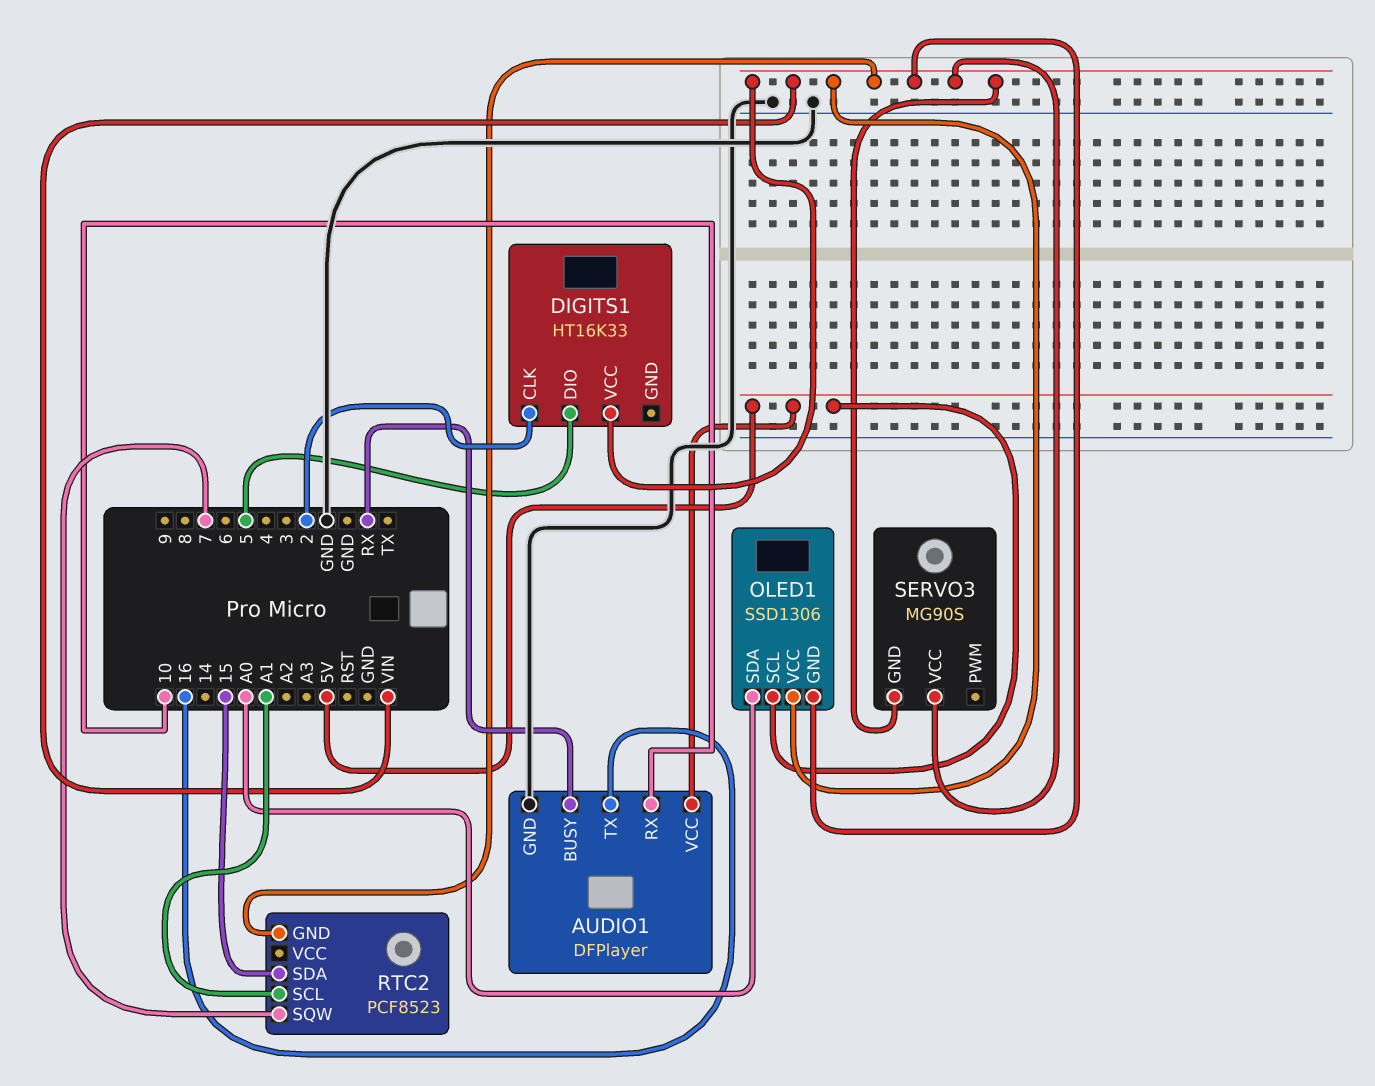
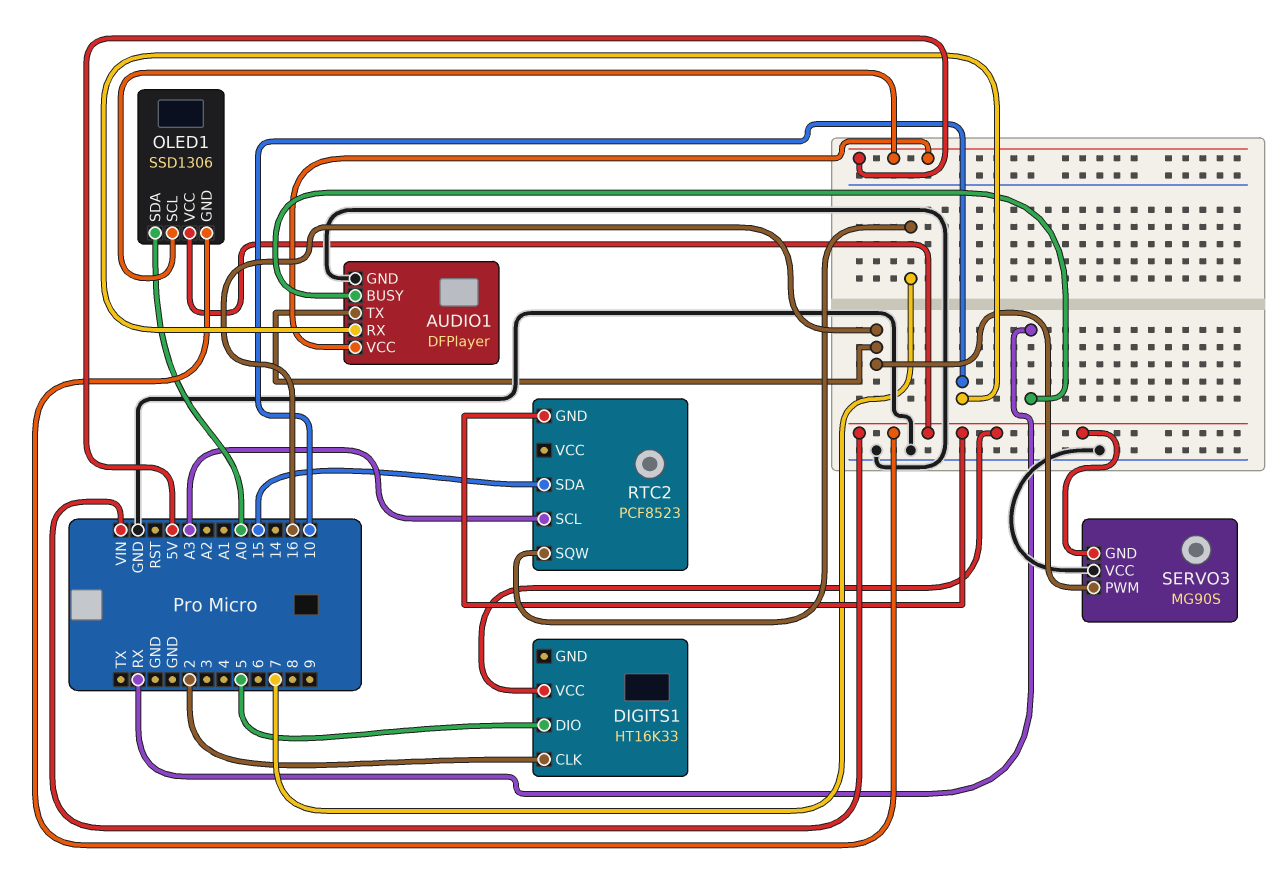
RTC2 pin SCL: A1 -> A3
SERVO3 pin PWM: none -> 16
SERVO3 pin VCC: VIN -> GND

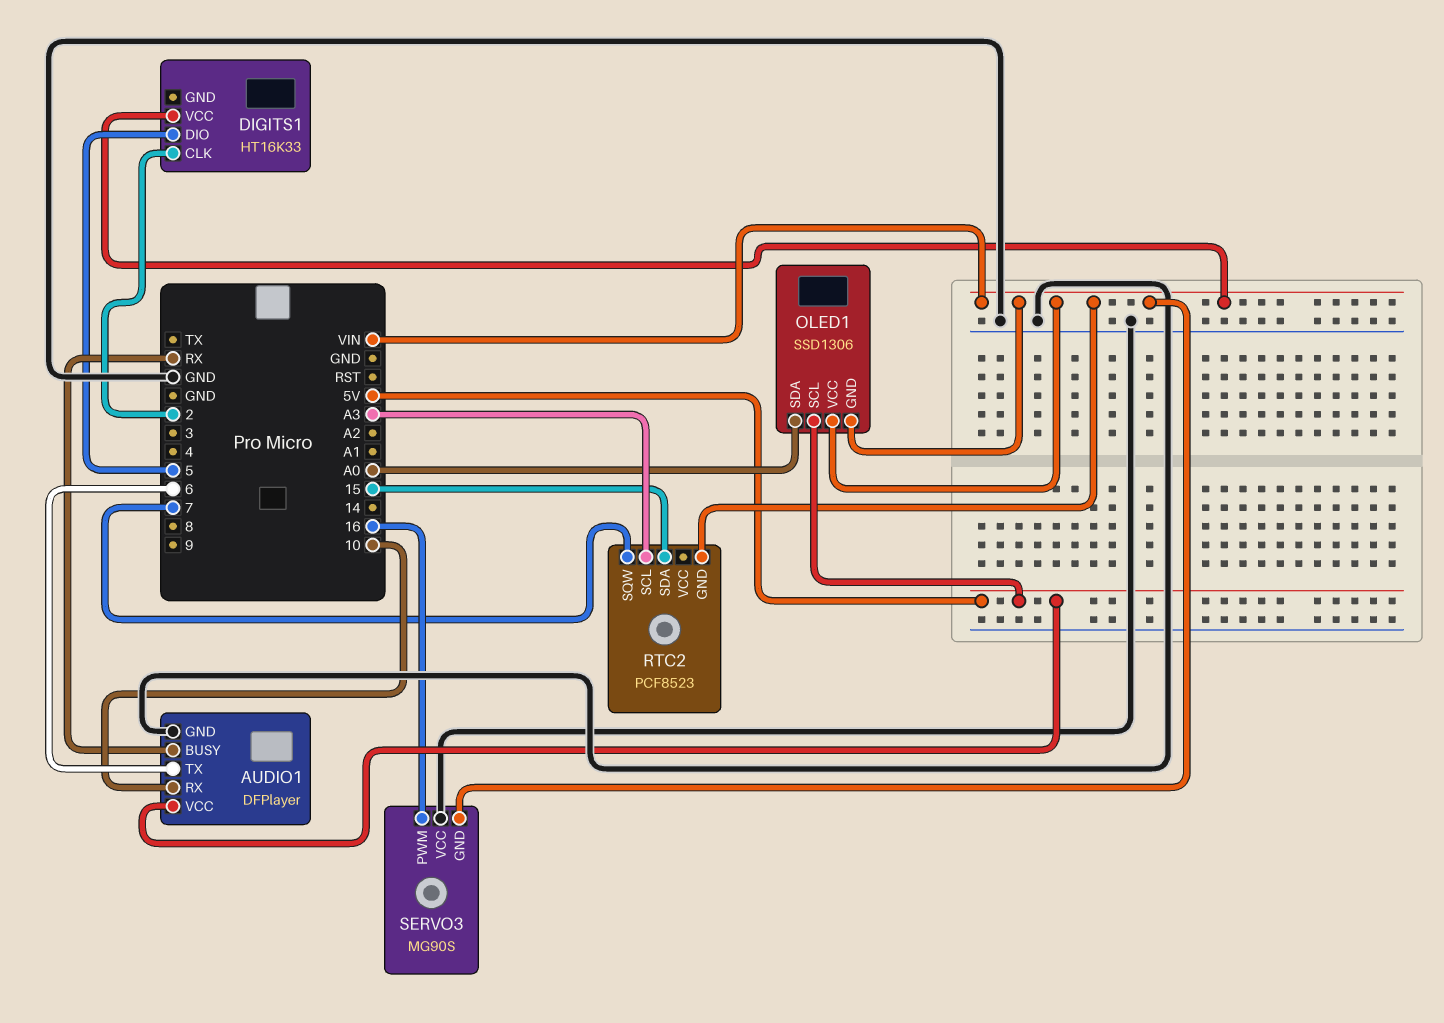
AUDIO1 pin TX: 16 -> 6

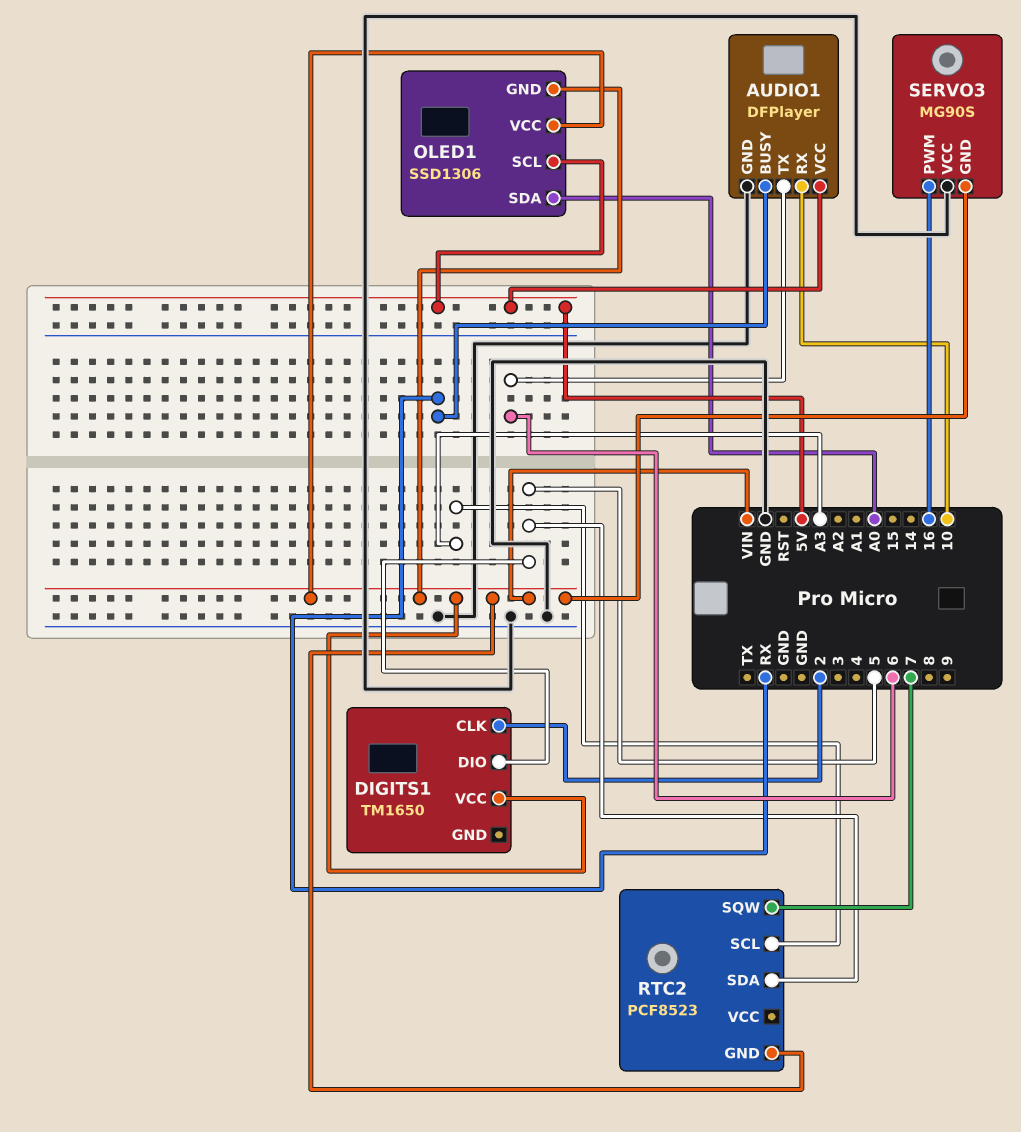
DIGITS1: HT16K33 -> TM1650
RTC2 pin SDA: 15 -> 5

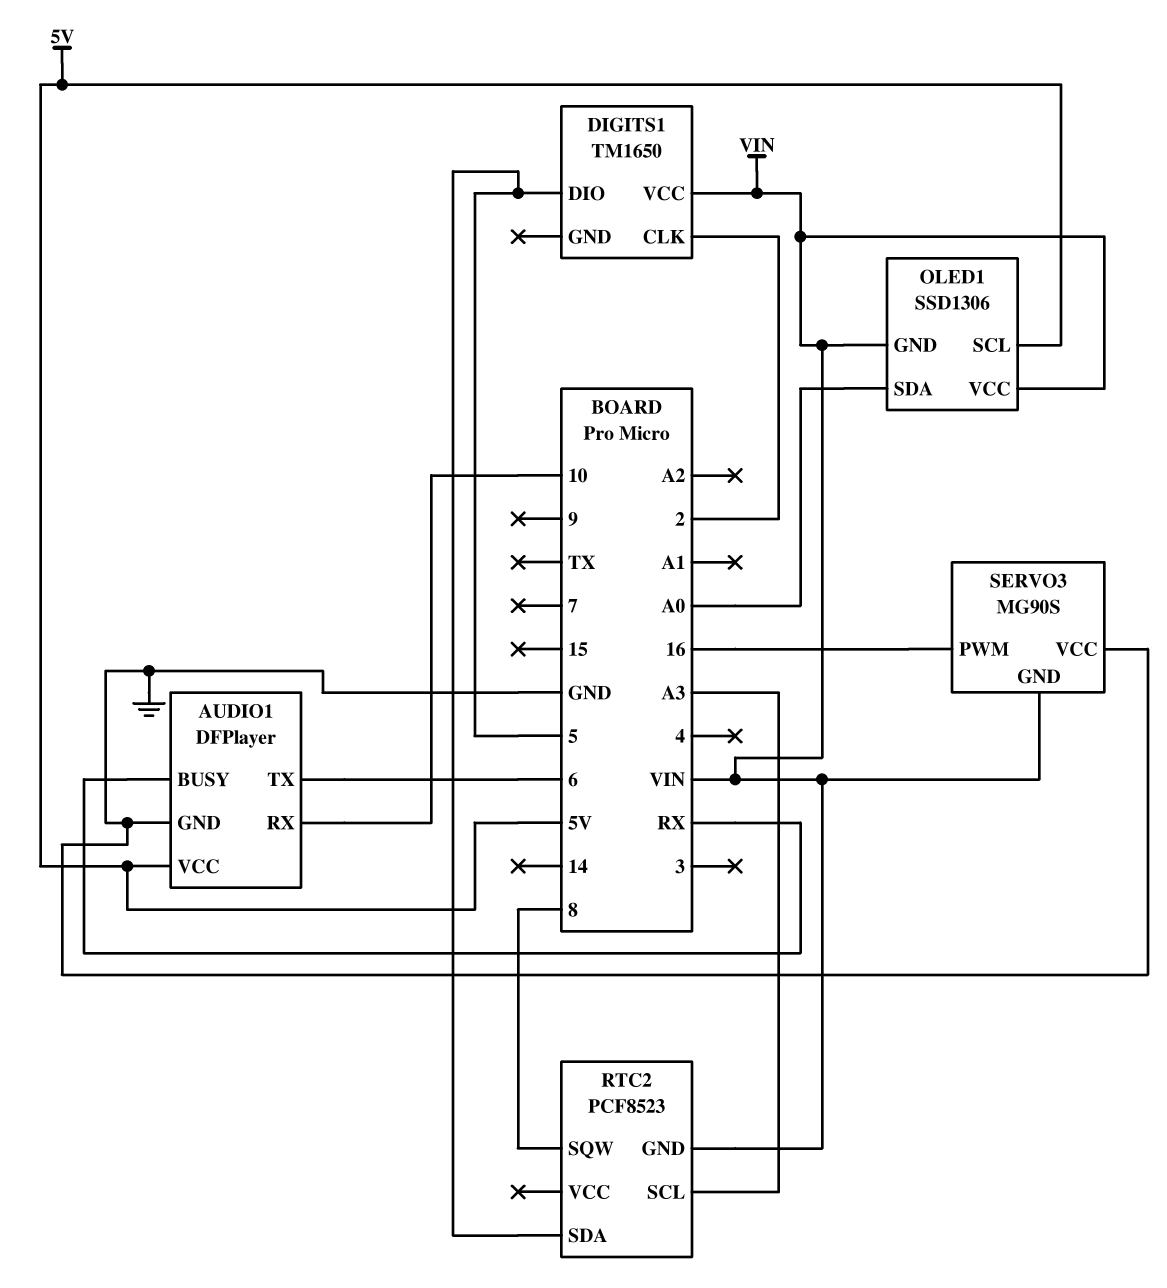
RTC2 pin SQW: 7 -> 8

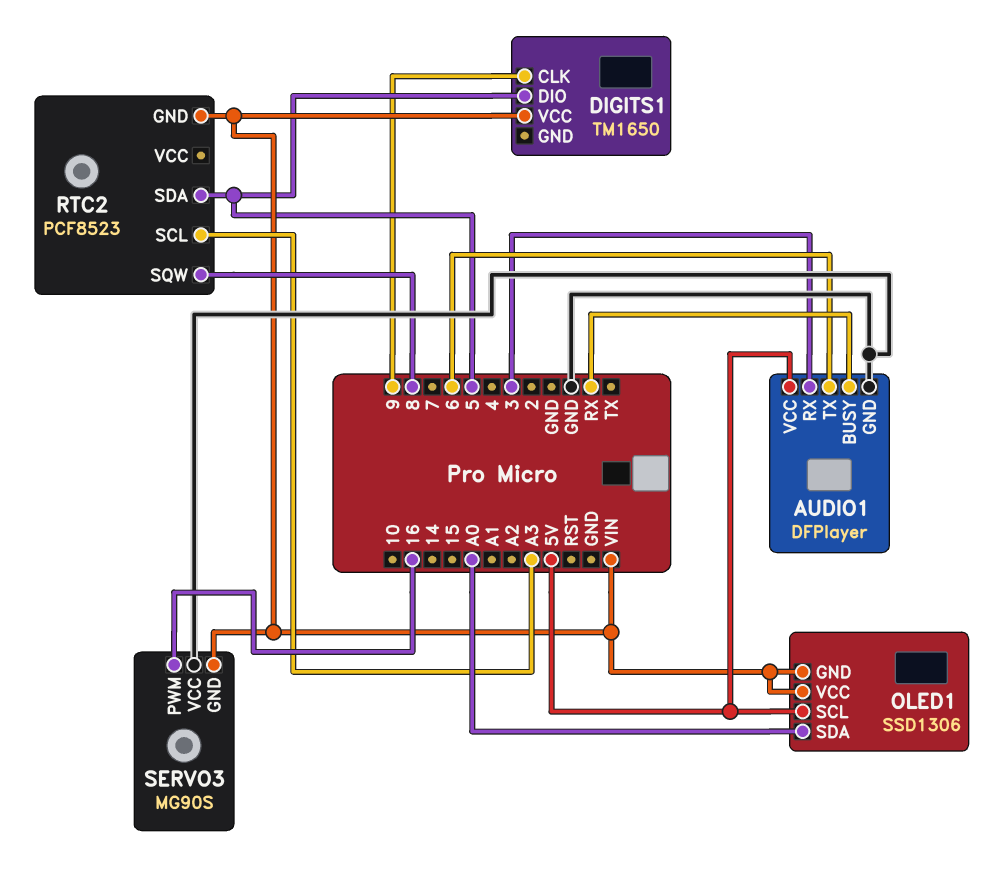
AUDIO1 pin RX: 10 -> 3
DIGITS1 pin CLK: 2 -> 9

